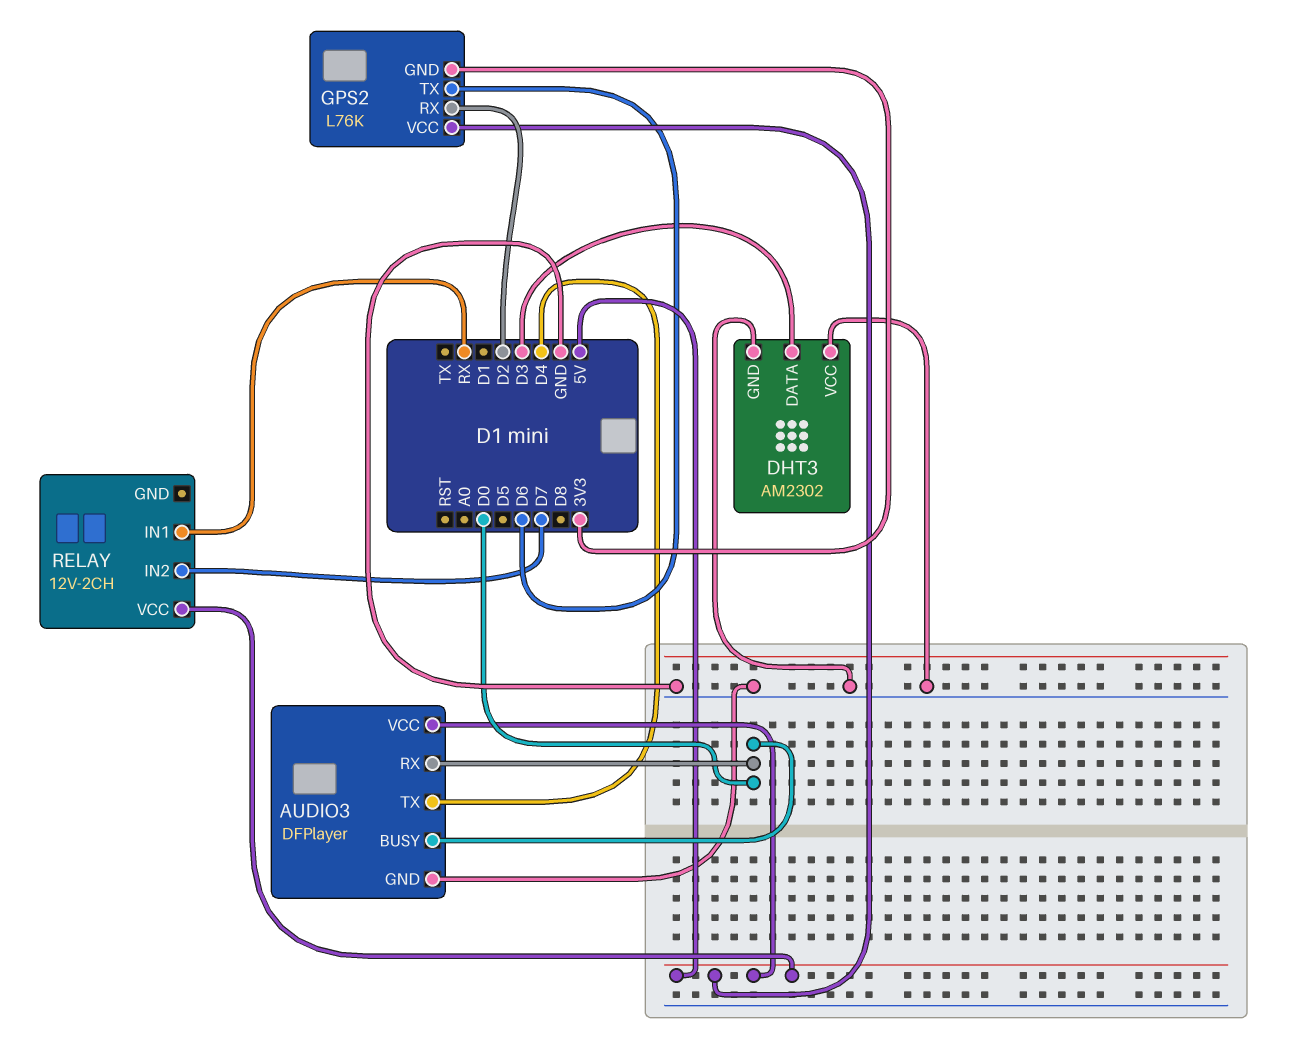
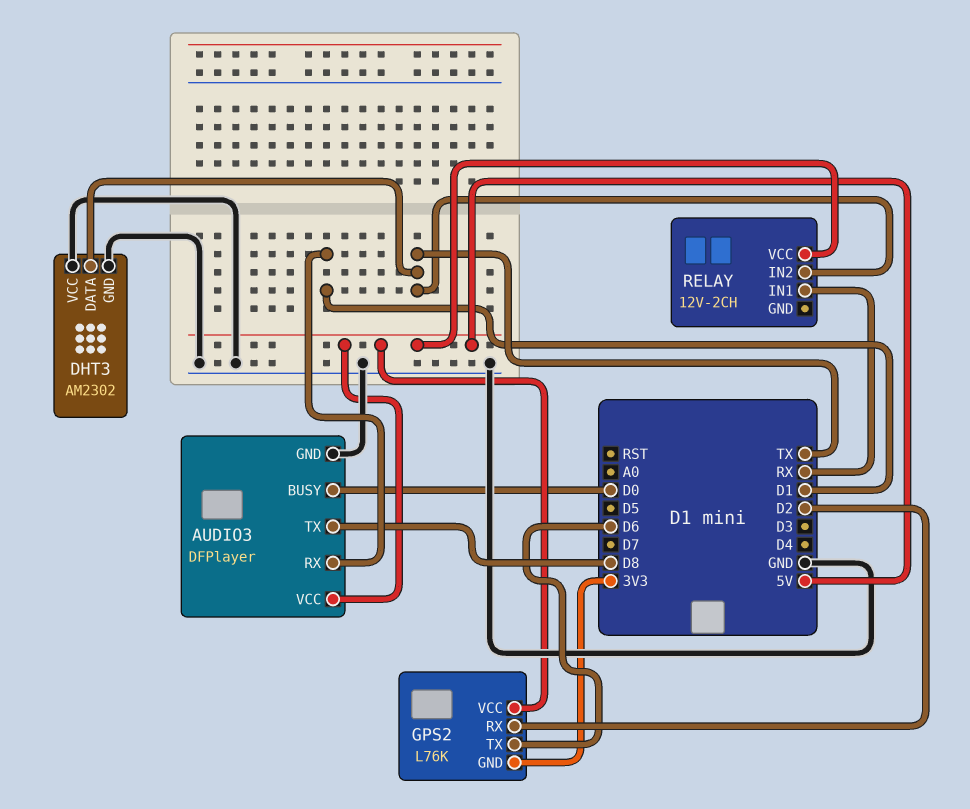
AUDIO3 pin RX: D0 -> D1
AUDIO3 pin TX: D4 -> D8
DHT3 pin DATA: D3 -> TX
RELAY pin IN2: D7 -> TX

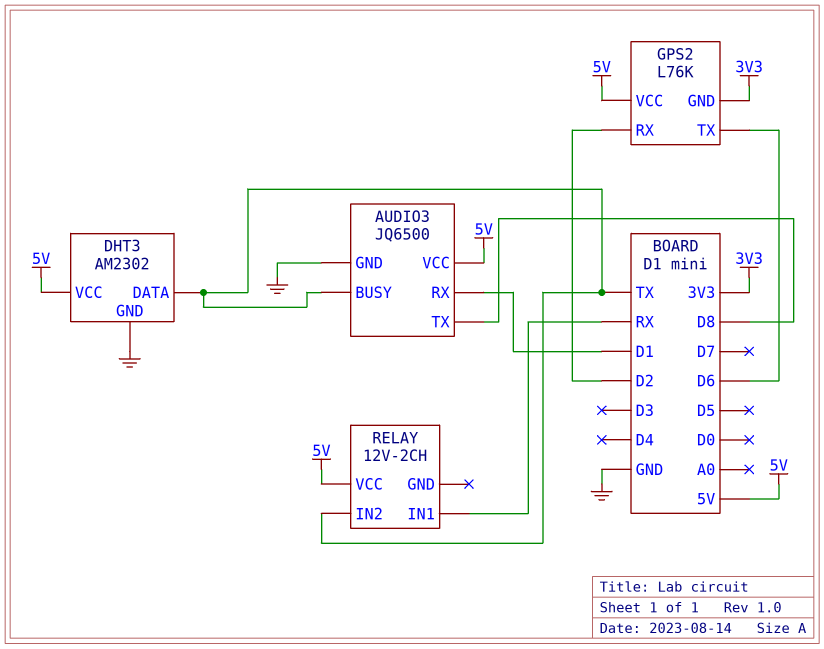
AUDIO3: DFPlayer -> JQ6500
AUDIO3 pin BUSY: D0 -> TX
DHT3 pin VCC: GND -> 5V

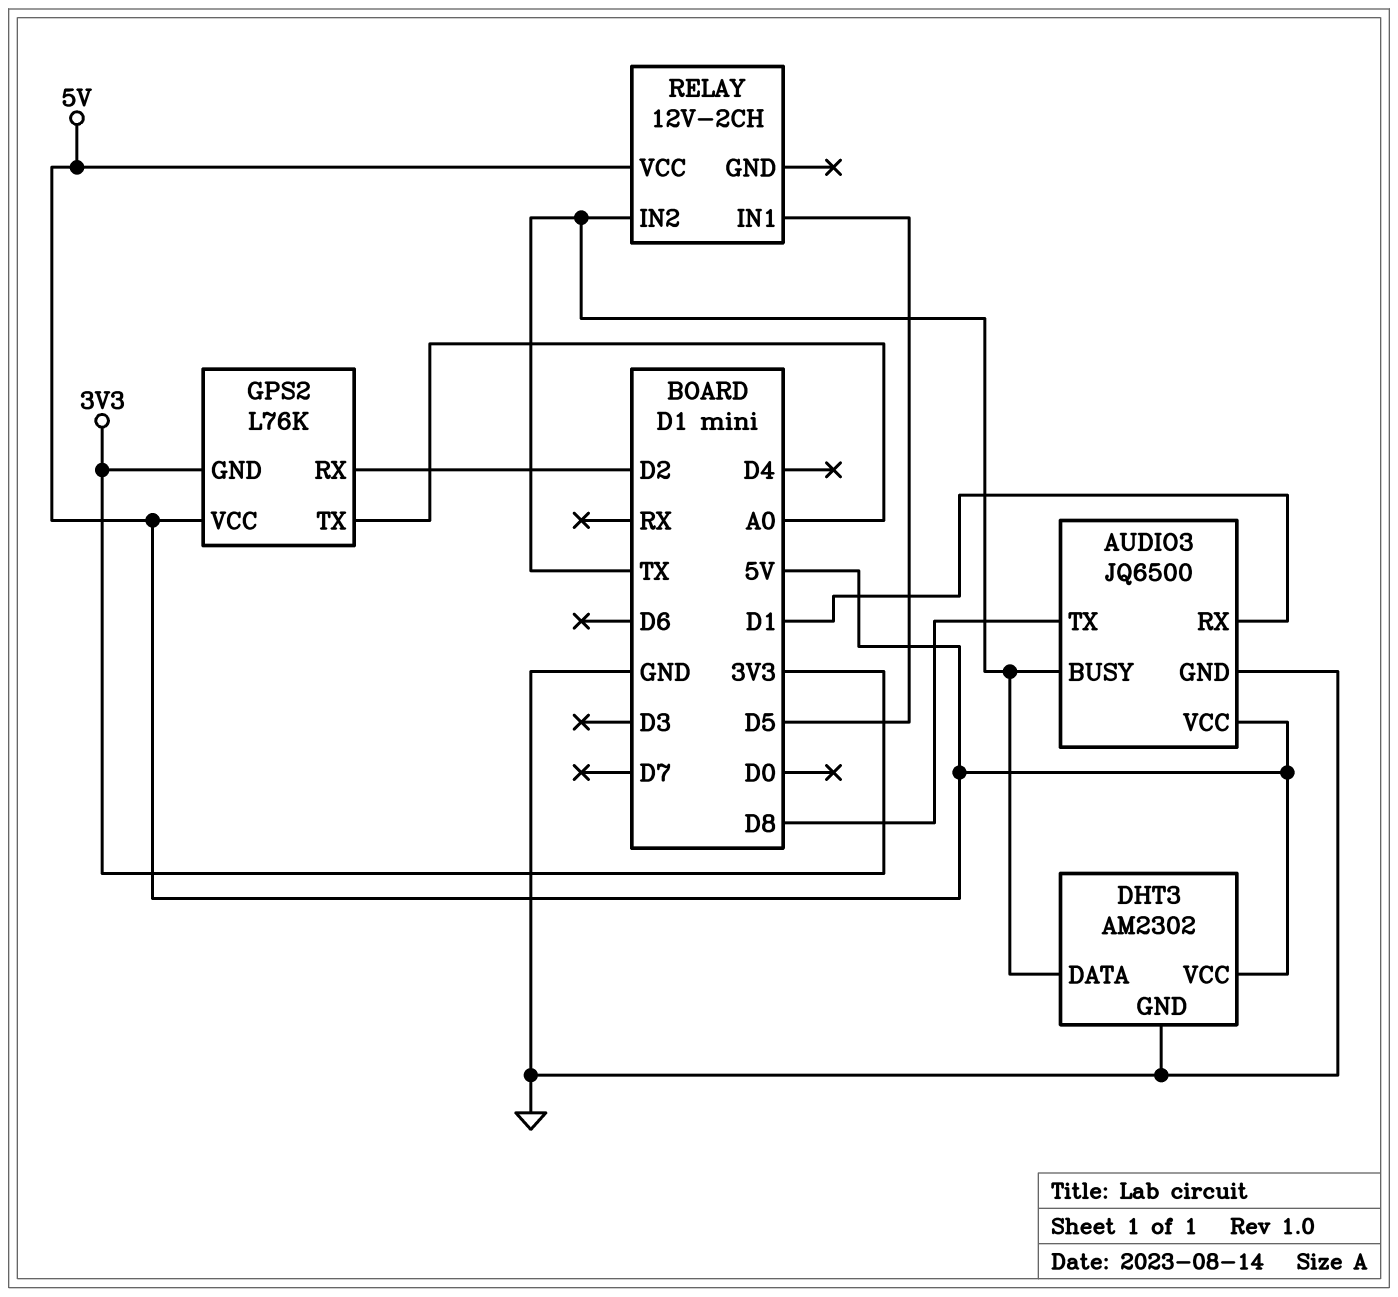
GPS2 pin TX: D6 -> A0
RELAY pin IN1: RX -> D5

